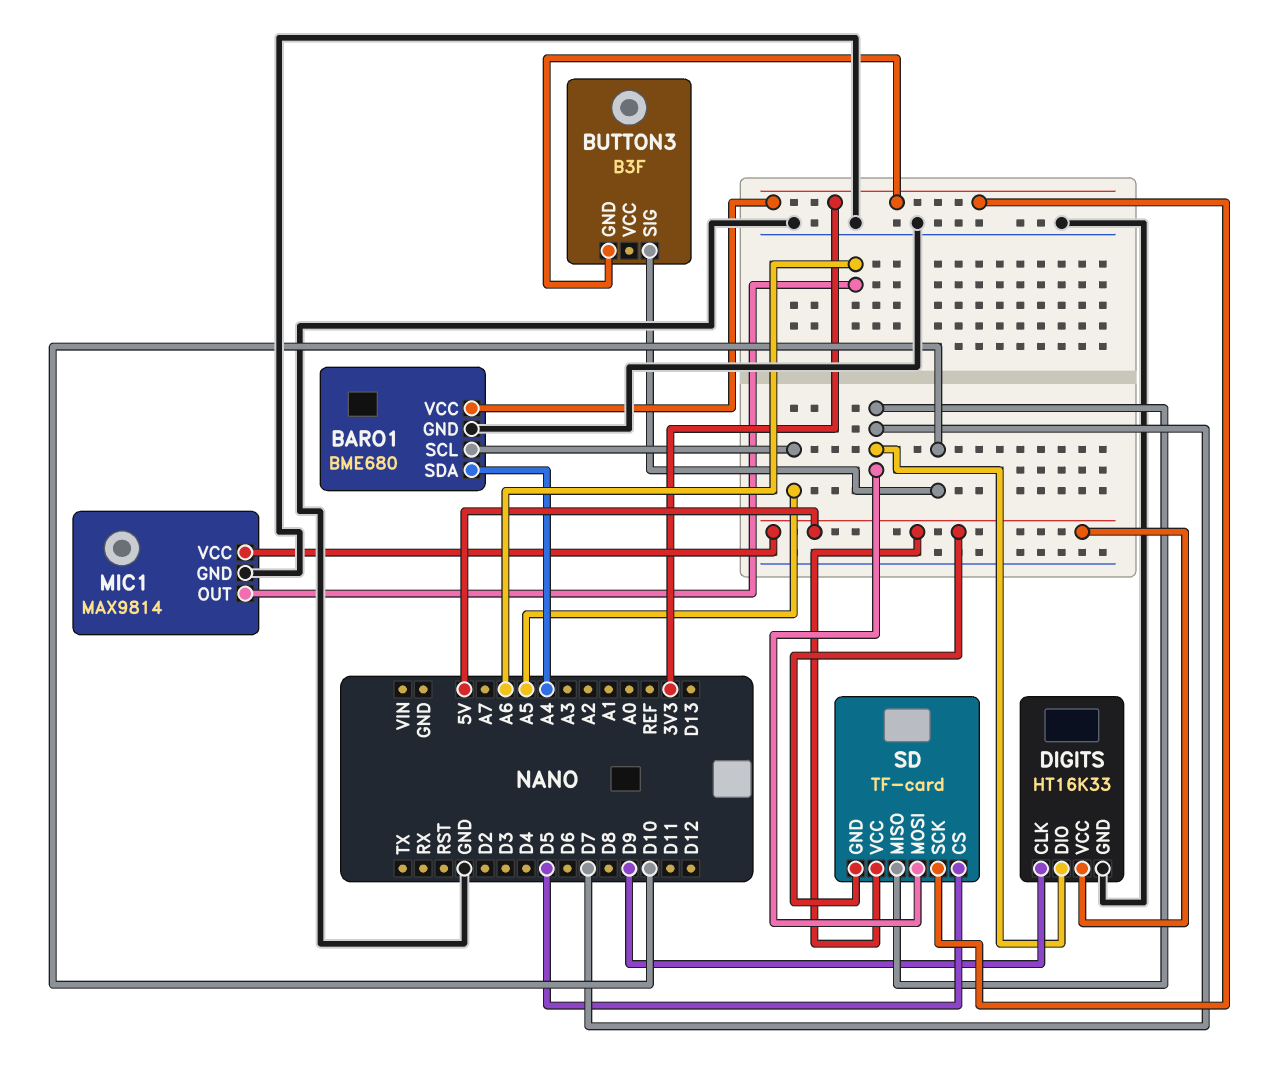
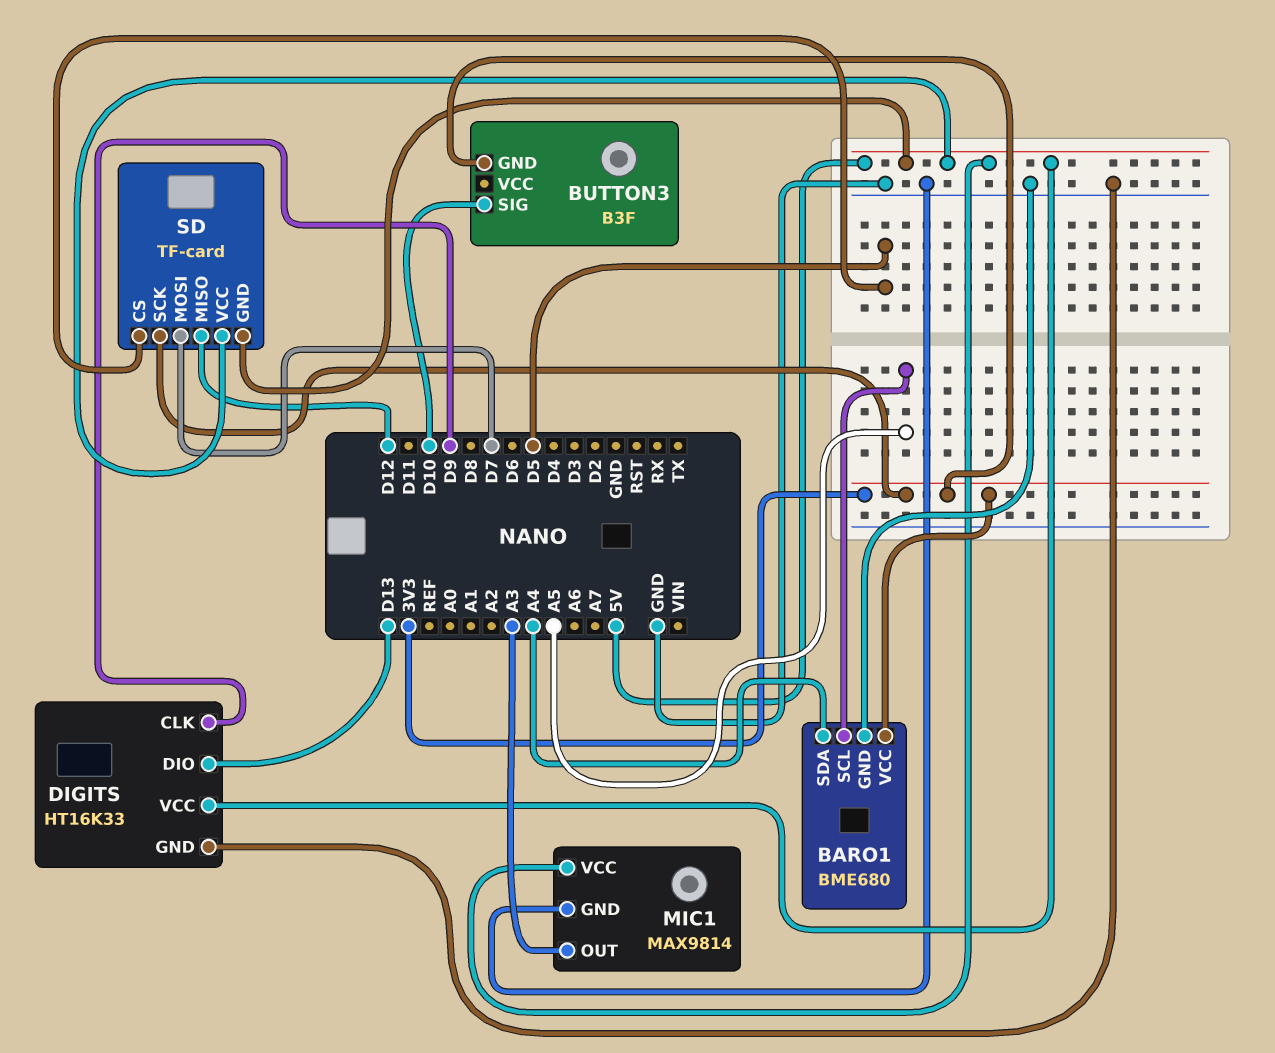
DIGITS pin DIO: D7 -> D13
MIC1 pin OUT: A6 -> A3
SD pin MISO: D7 -> D12

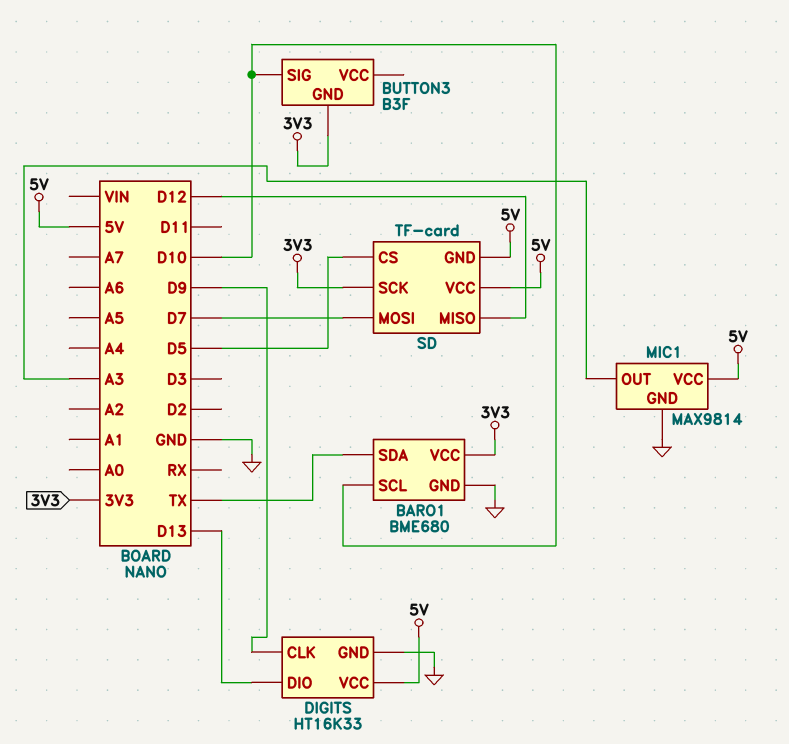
BARO1 pin SCL: A5 -> D10
BARO1 pin SDA: A4 -> TX

